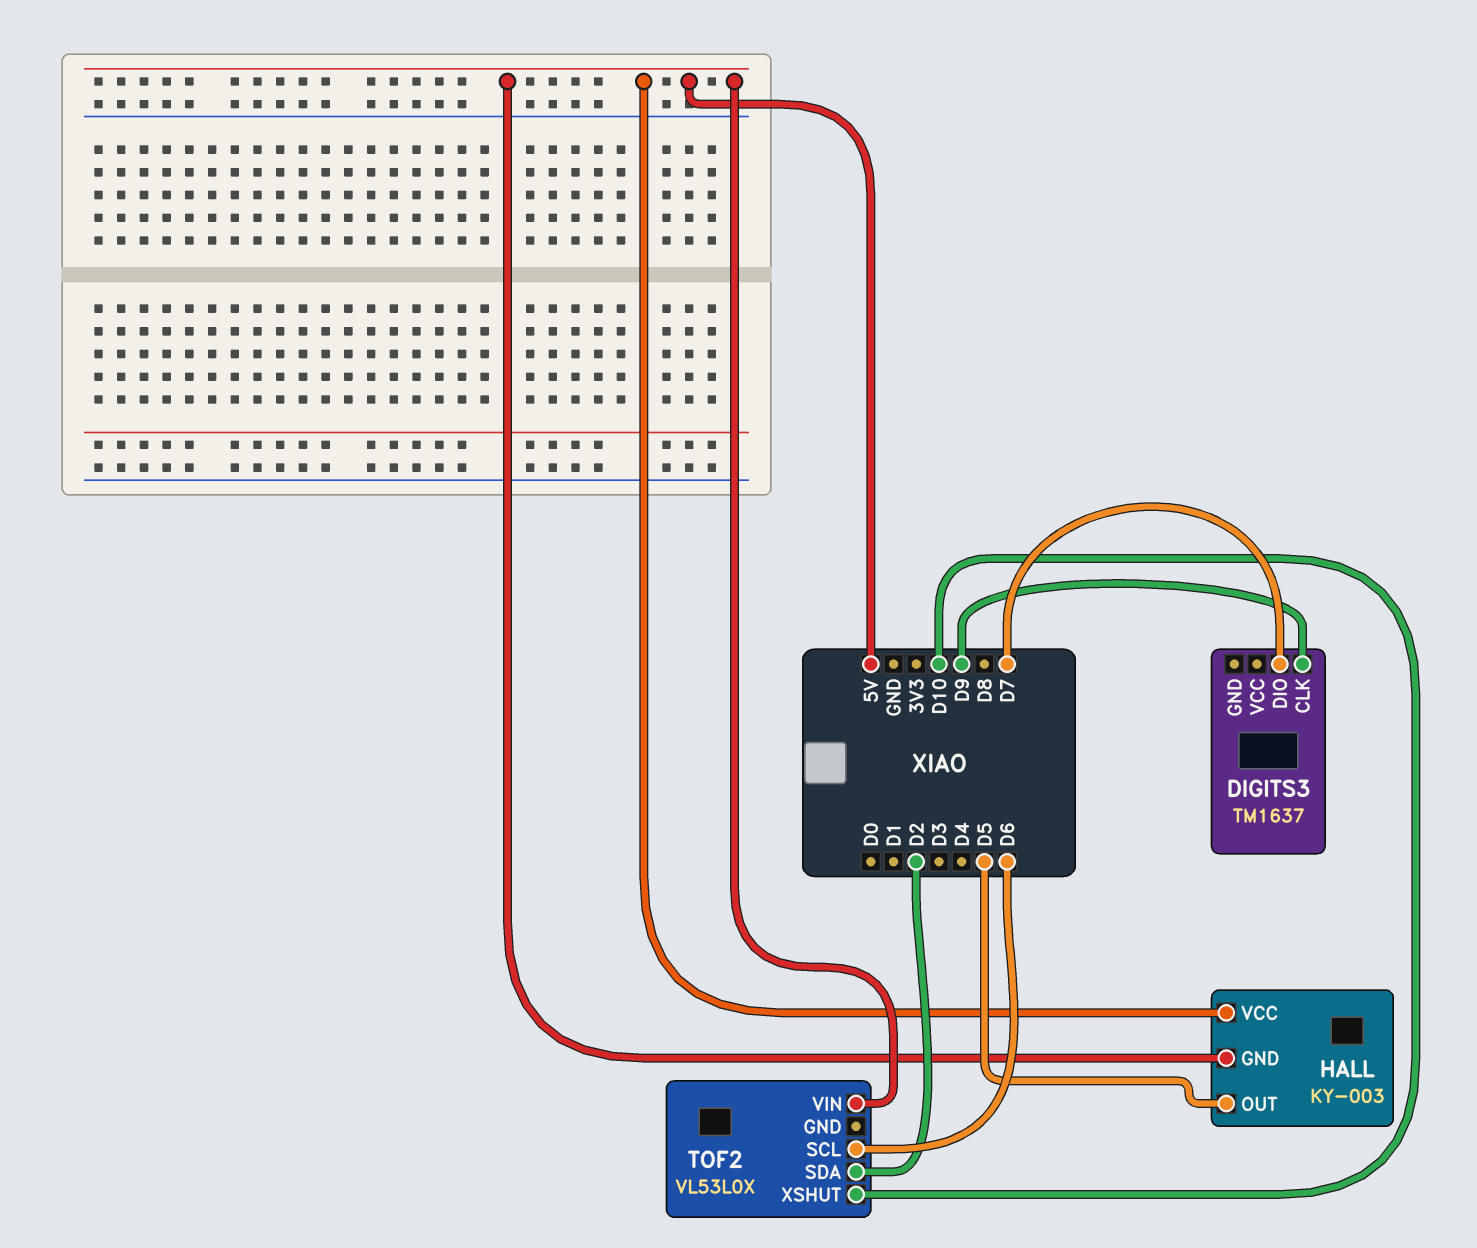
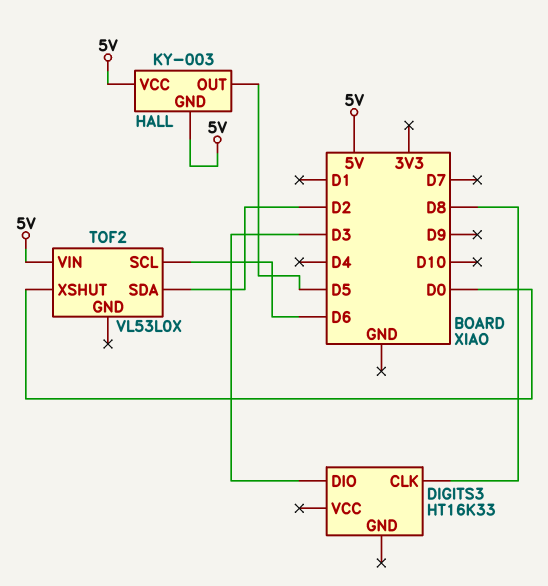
DIGITS3: TM1637 -> HT16K33
DIGITS3 pin CLK: D9 -> D8
DIGITS3 pin DIO: D7 -> D3
TOF2 pin XSHUT: D10 -> D0

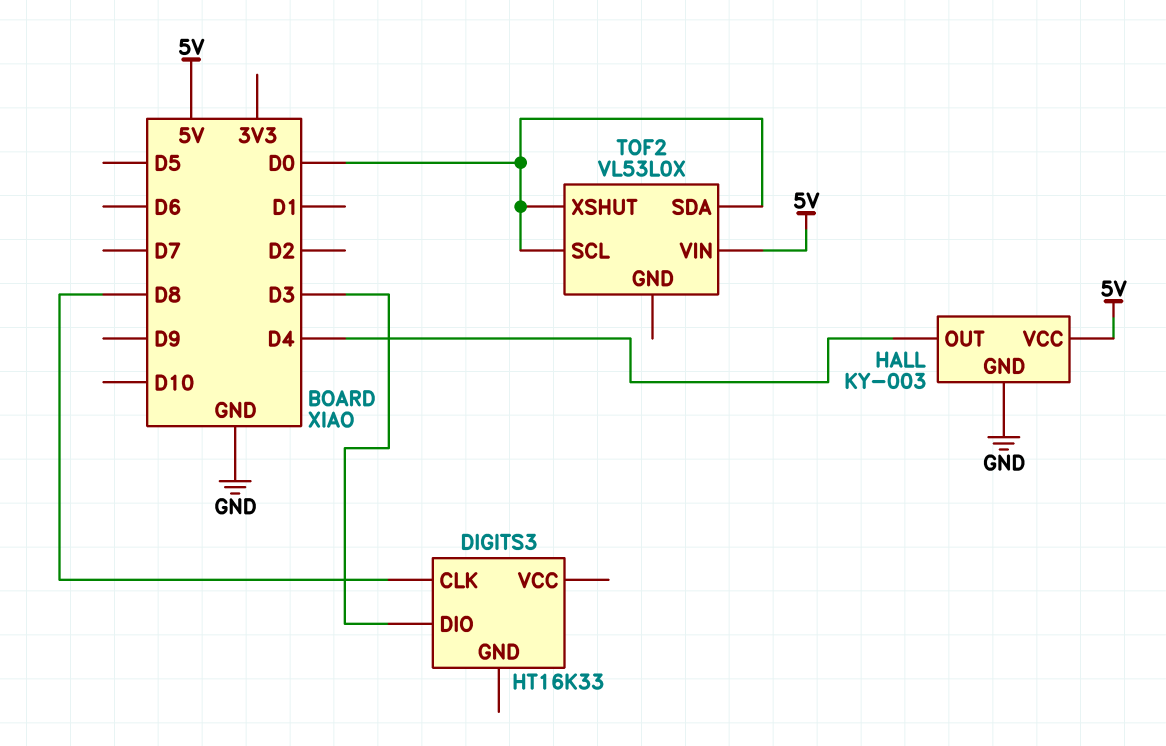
HALL pin GND: 5V -> GND
HALL pin OUT: D5 -> D4
TOF2 pin SCL: D6 -> D0
TOF2 pin SDA: D2 -> D0

